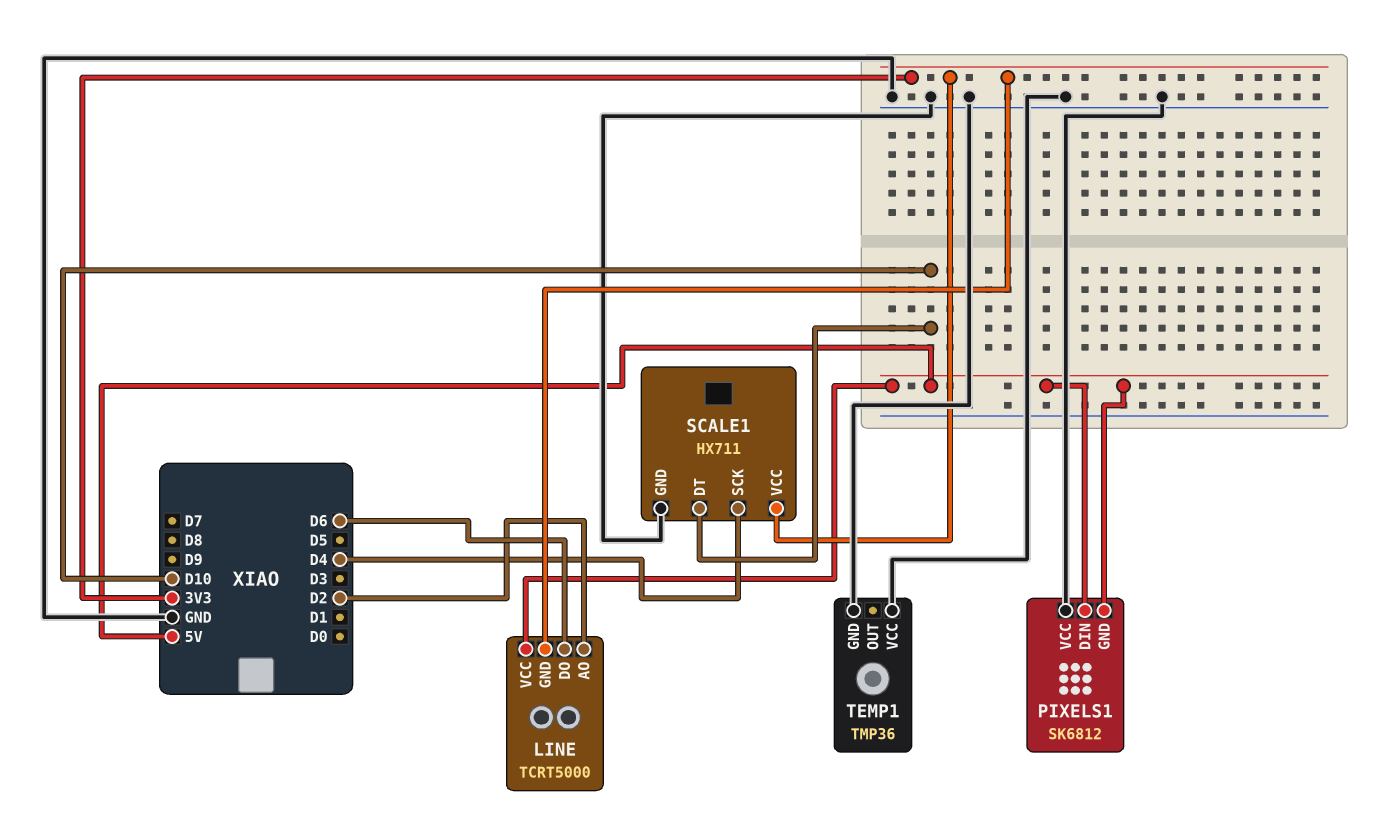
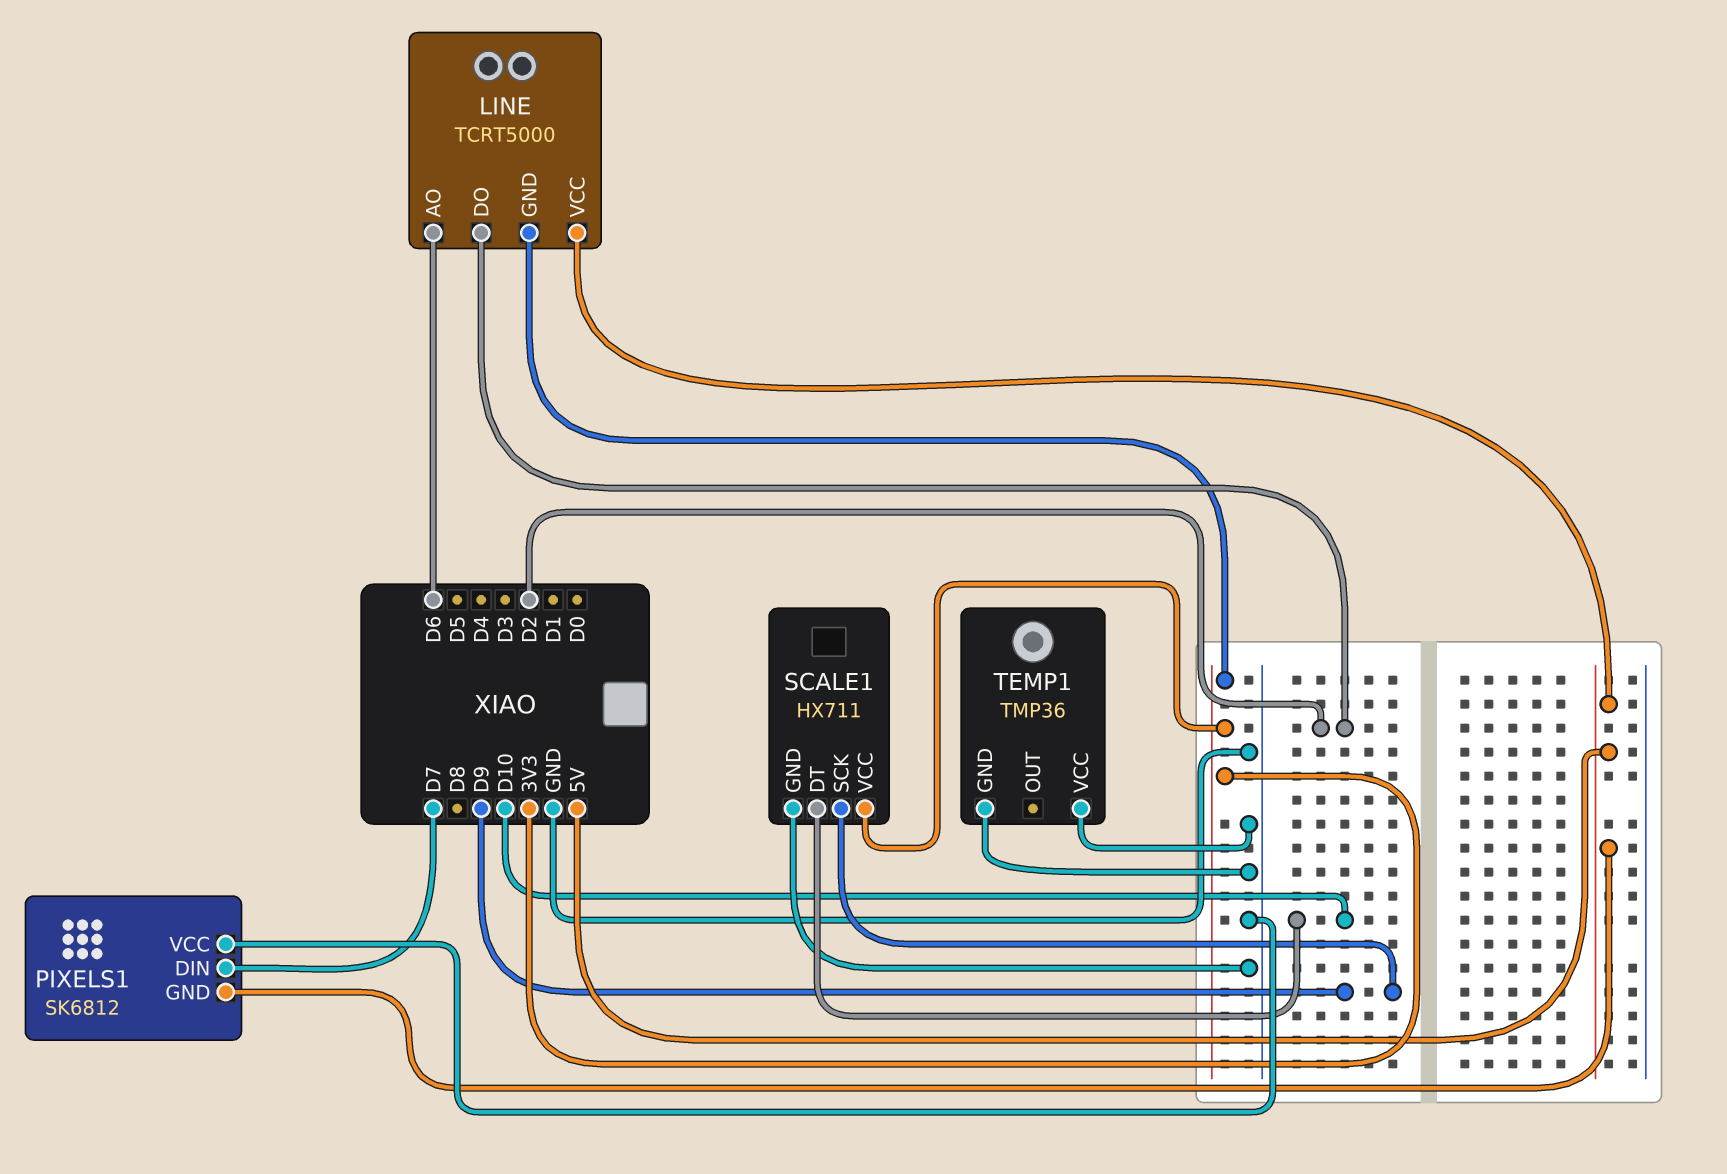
LINE pin AO: D2 -> D6
LINE pin DO: D6 -> D2
PIXELS1 pin DIN: 5V -> D7
SCALE1 pin SCK: D4 -> D9

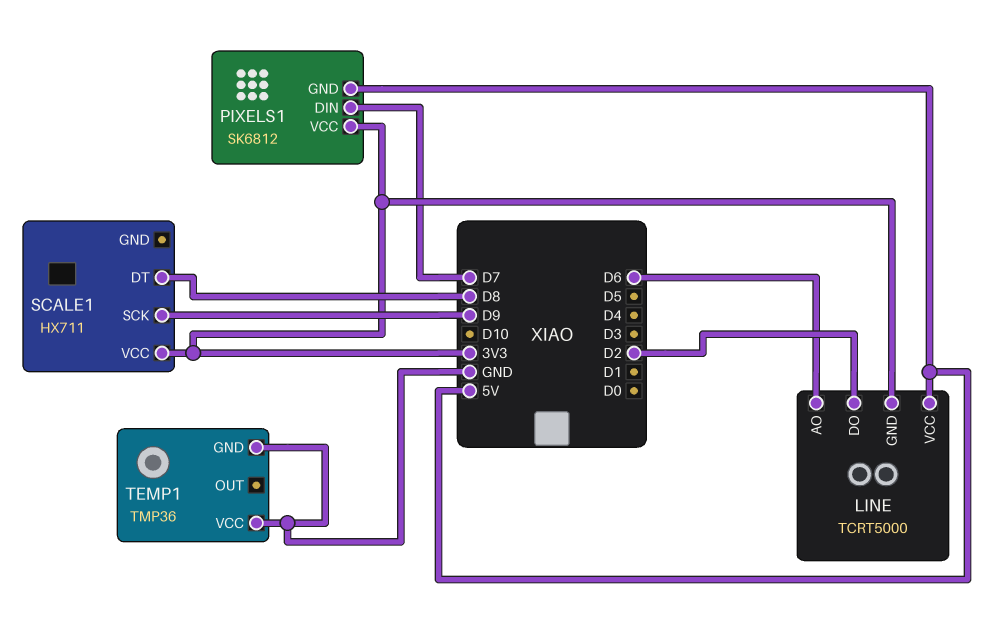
PIXELS1 pin VCC: GND -> 3V3
SCALE1 pin DT: D10 -> D8
SCALE1 pin GND: GND -> none

